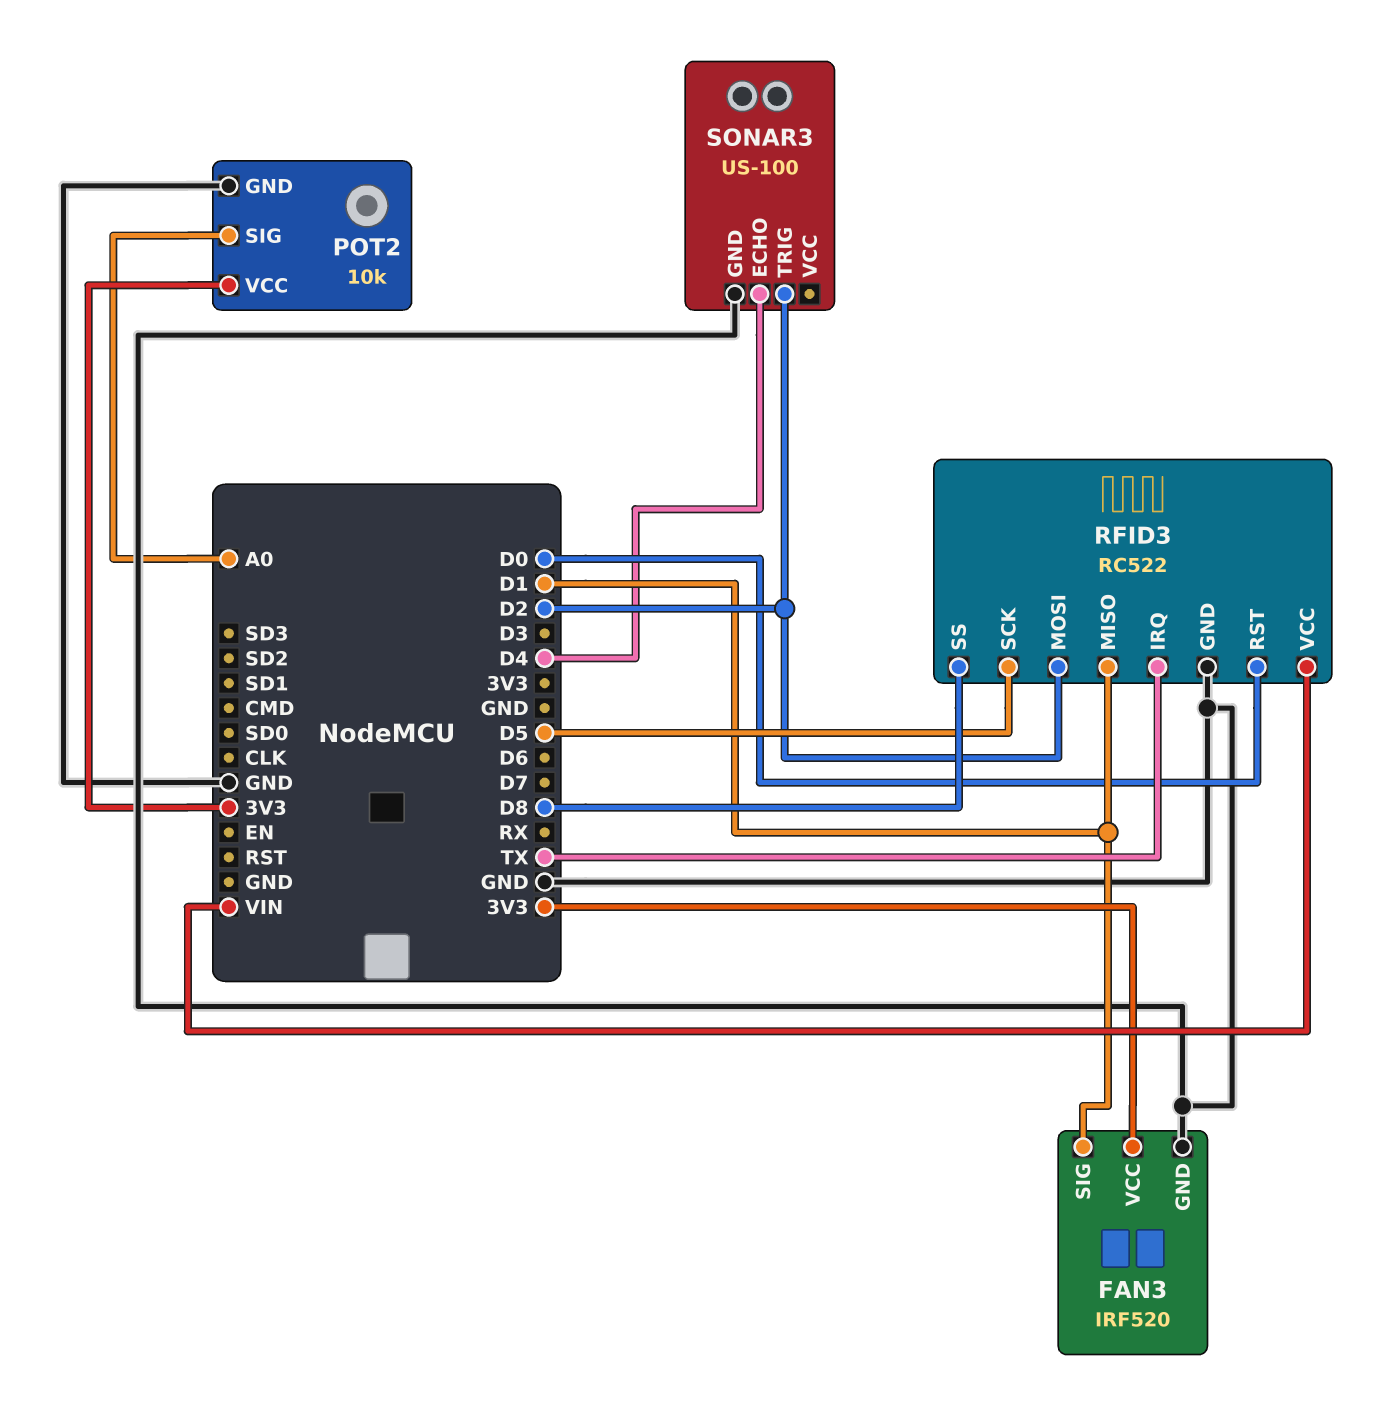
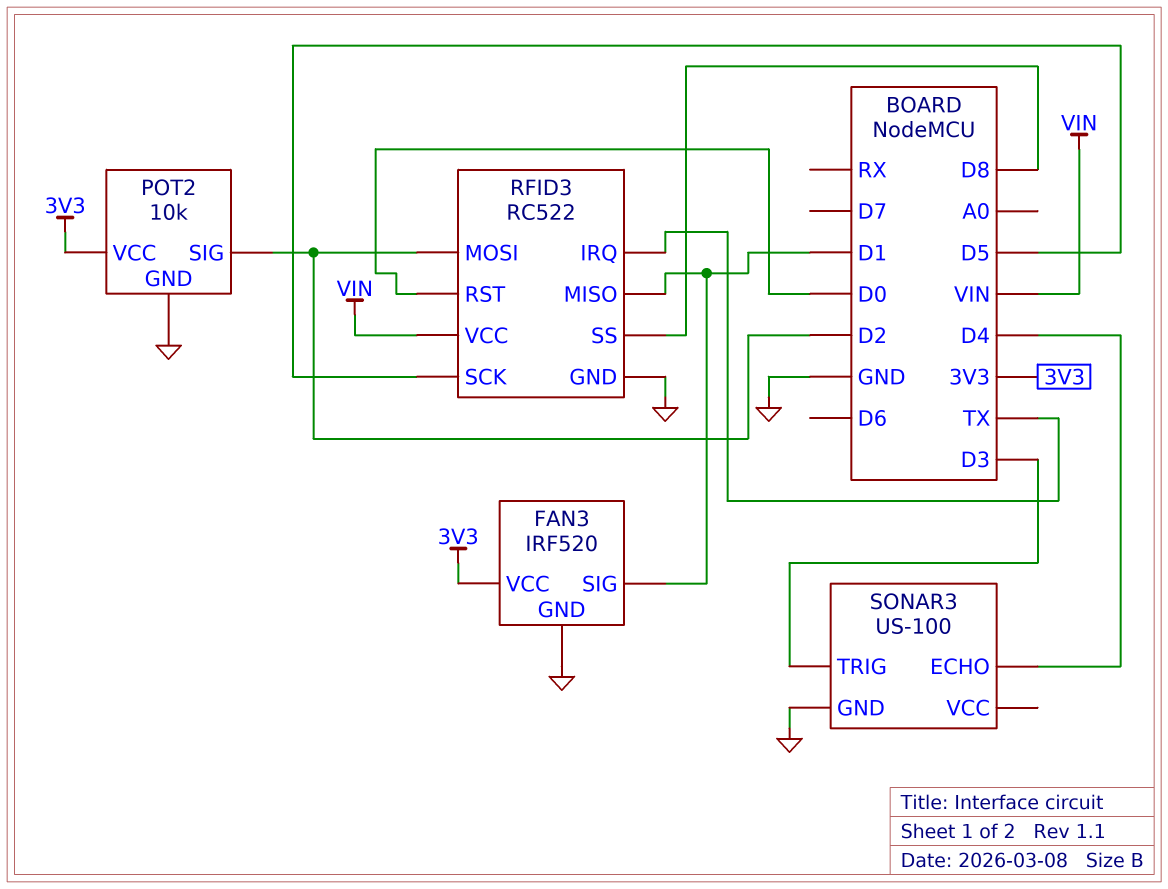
POT2 pin SIG: A0 -> D2
SONAR3 pin TRIG: D2 -> D3

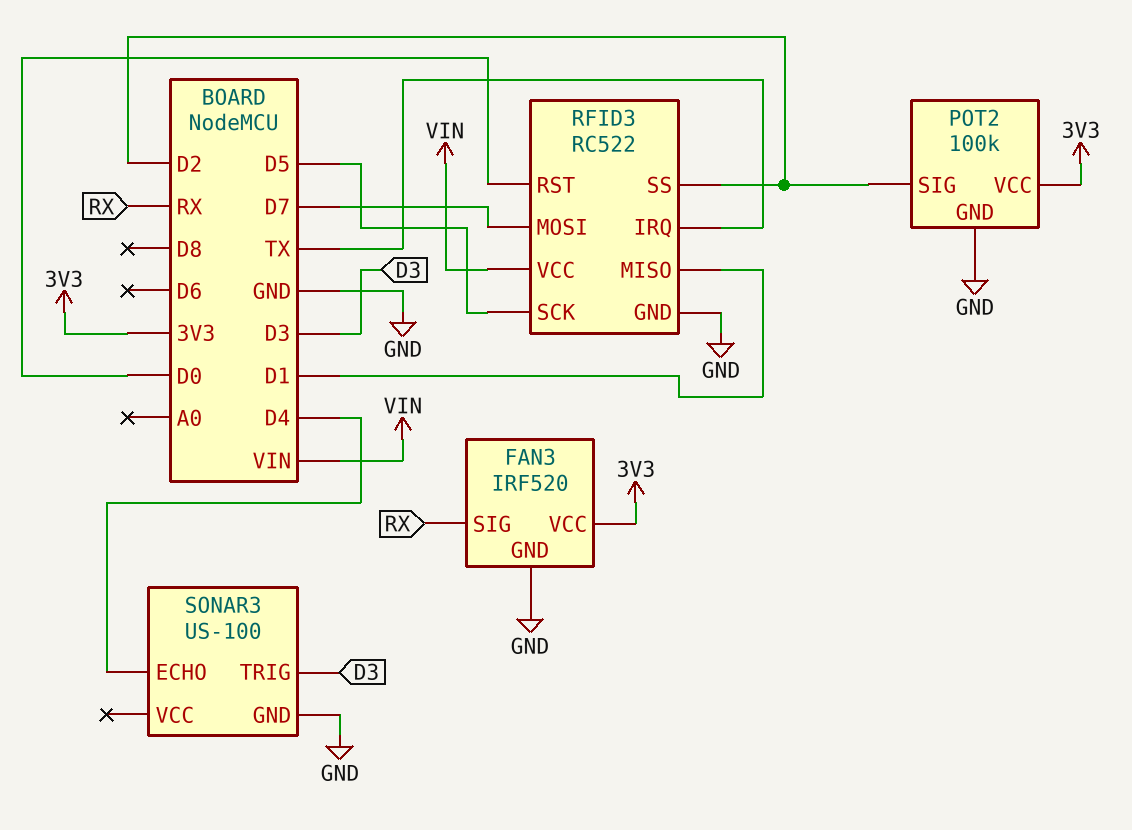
FAN3 pin SIG: D1 -> RX
POT2: 10k -> 100k
RFID3 pin MOSI: D2 -> D7
RFID3 pin SS: D8 -> D2

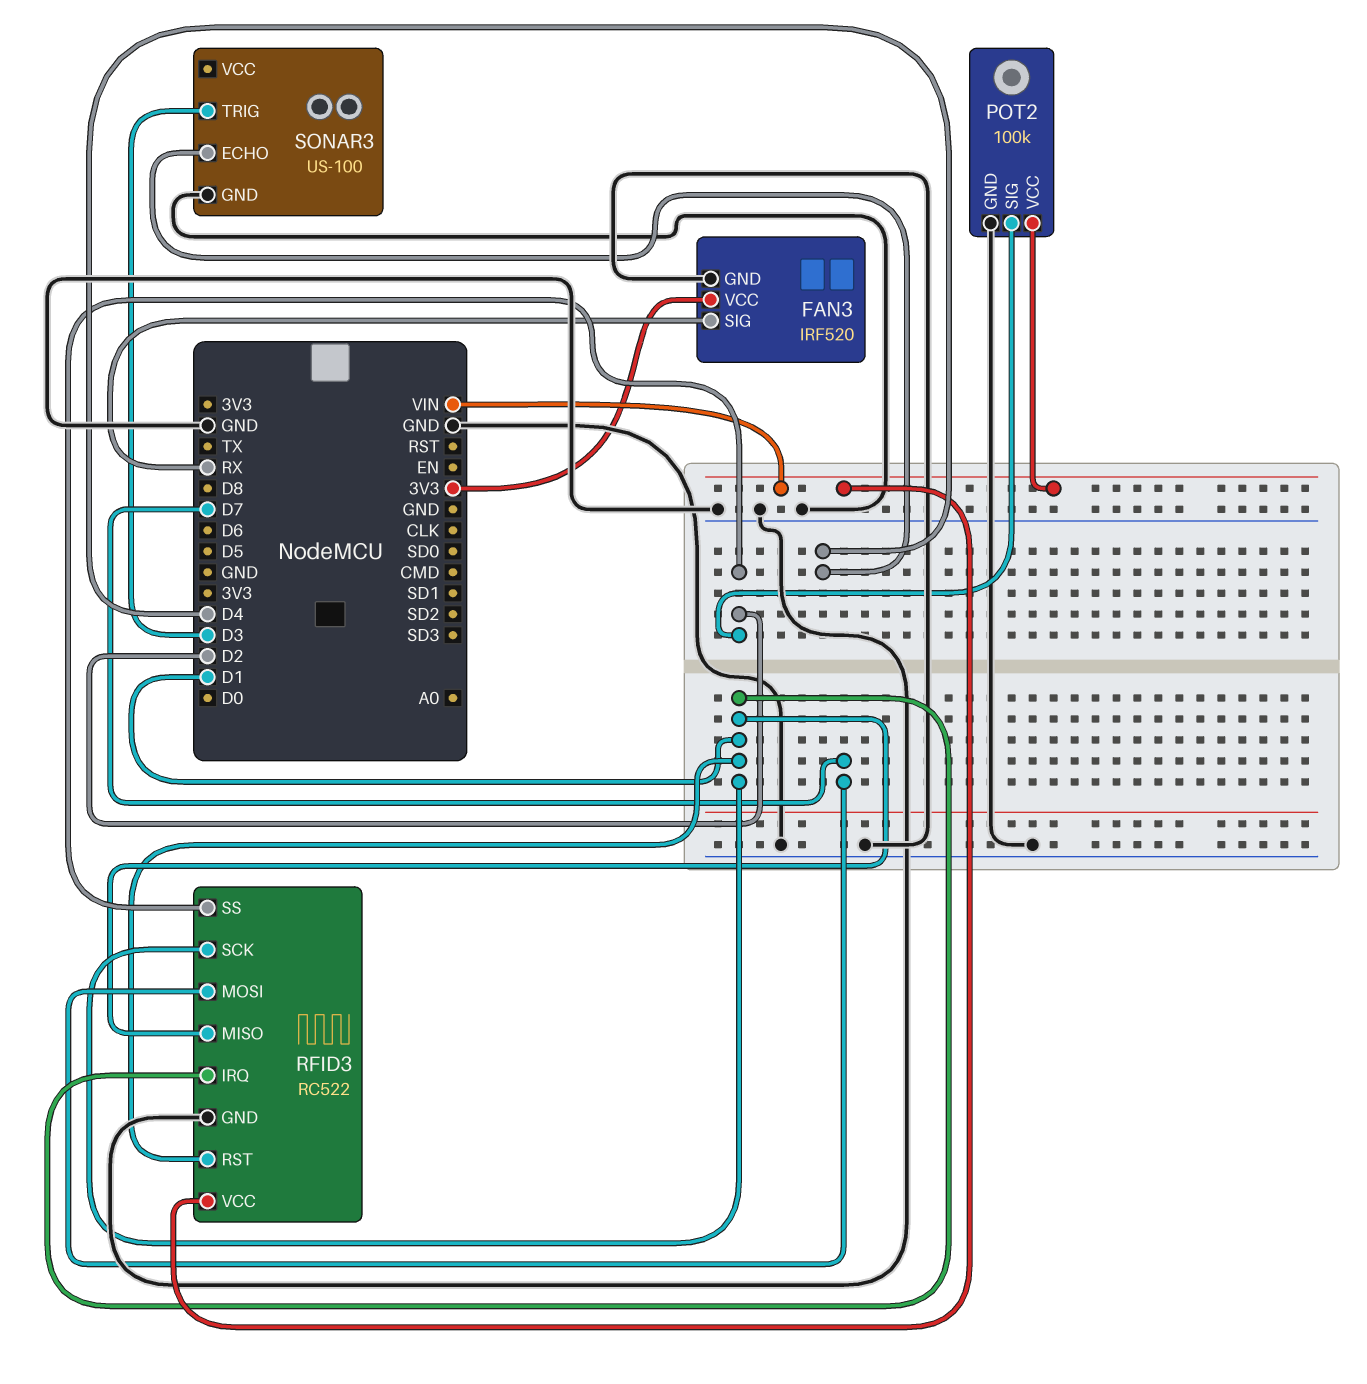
POT2 pin VCC: 3V3 -> VIN
RFID3 pin IRQ: TX -> D1
RFID3 pin RST: D0 -> D1
RFID3 pin SCK: D5 -> D1

